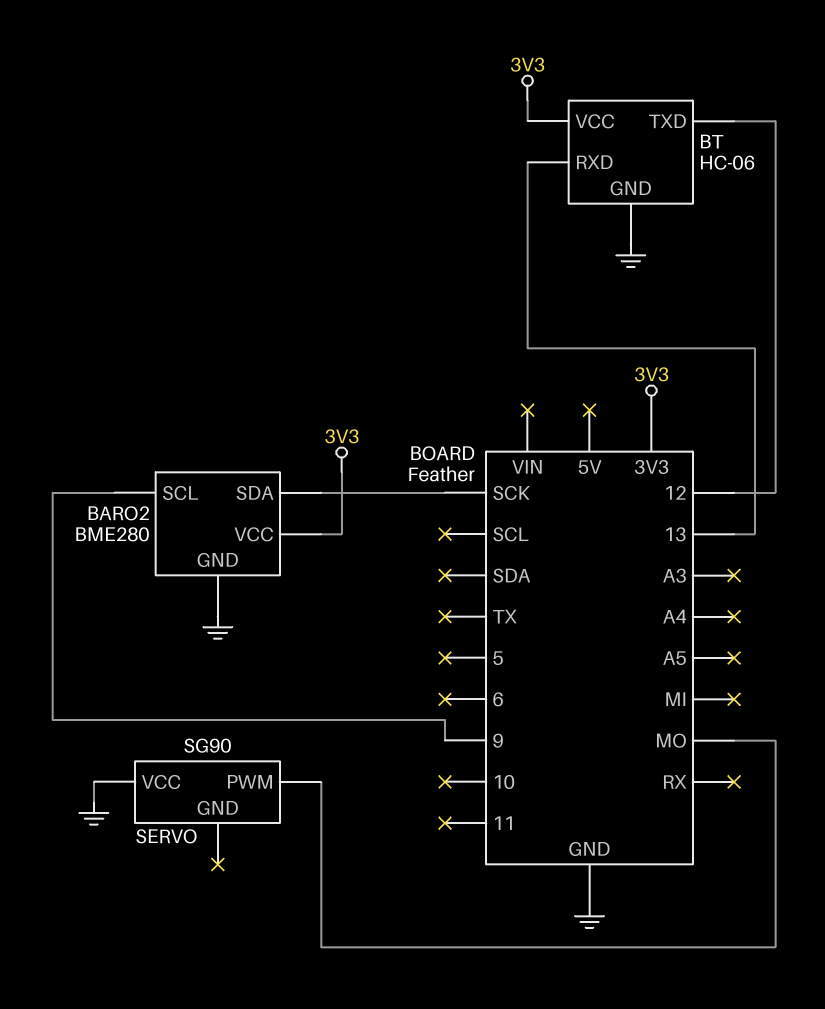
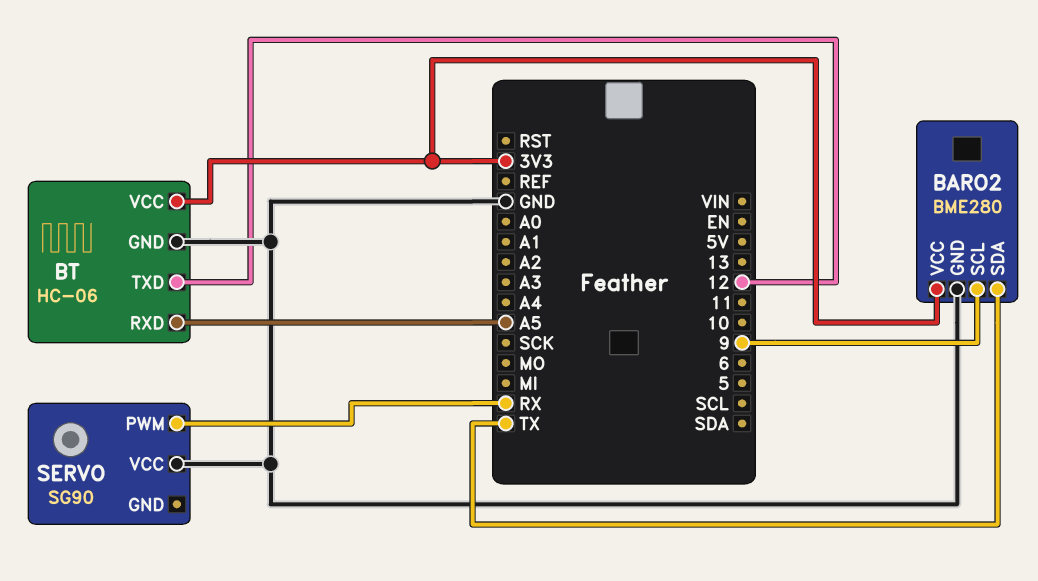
BARO2 pin SDA: SCK -> TX
BT pin RXD: 13 -> A5
SERVO pin PWM: MO -> RX

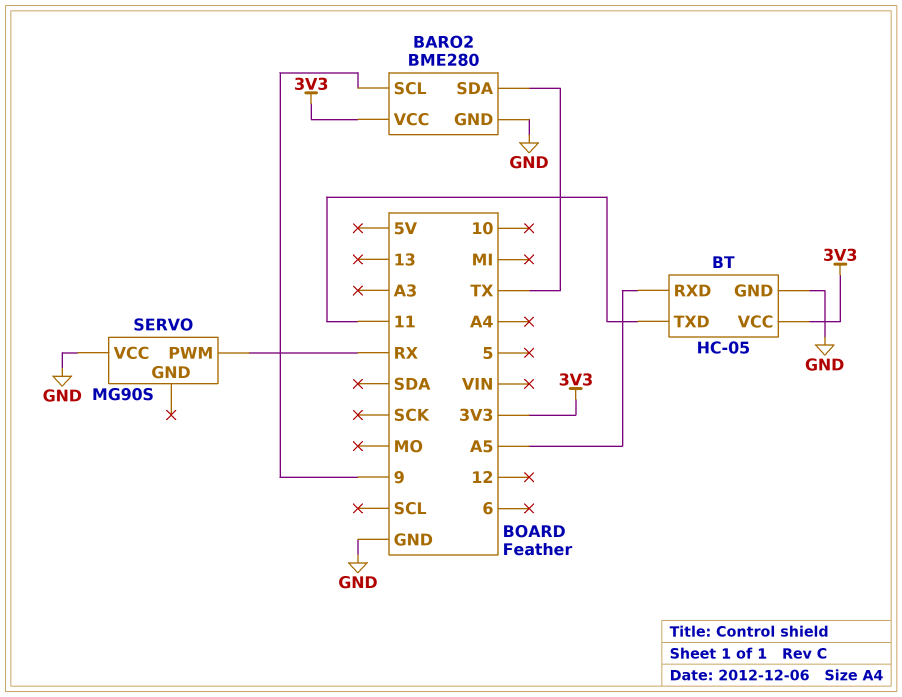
BT: HC-06 -> HC-05
BT pin TXD: 12 -> 11
SERVO: SG90 -> MG90S

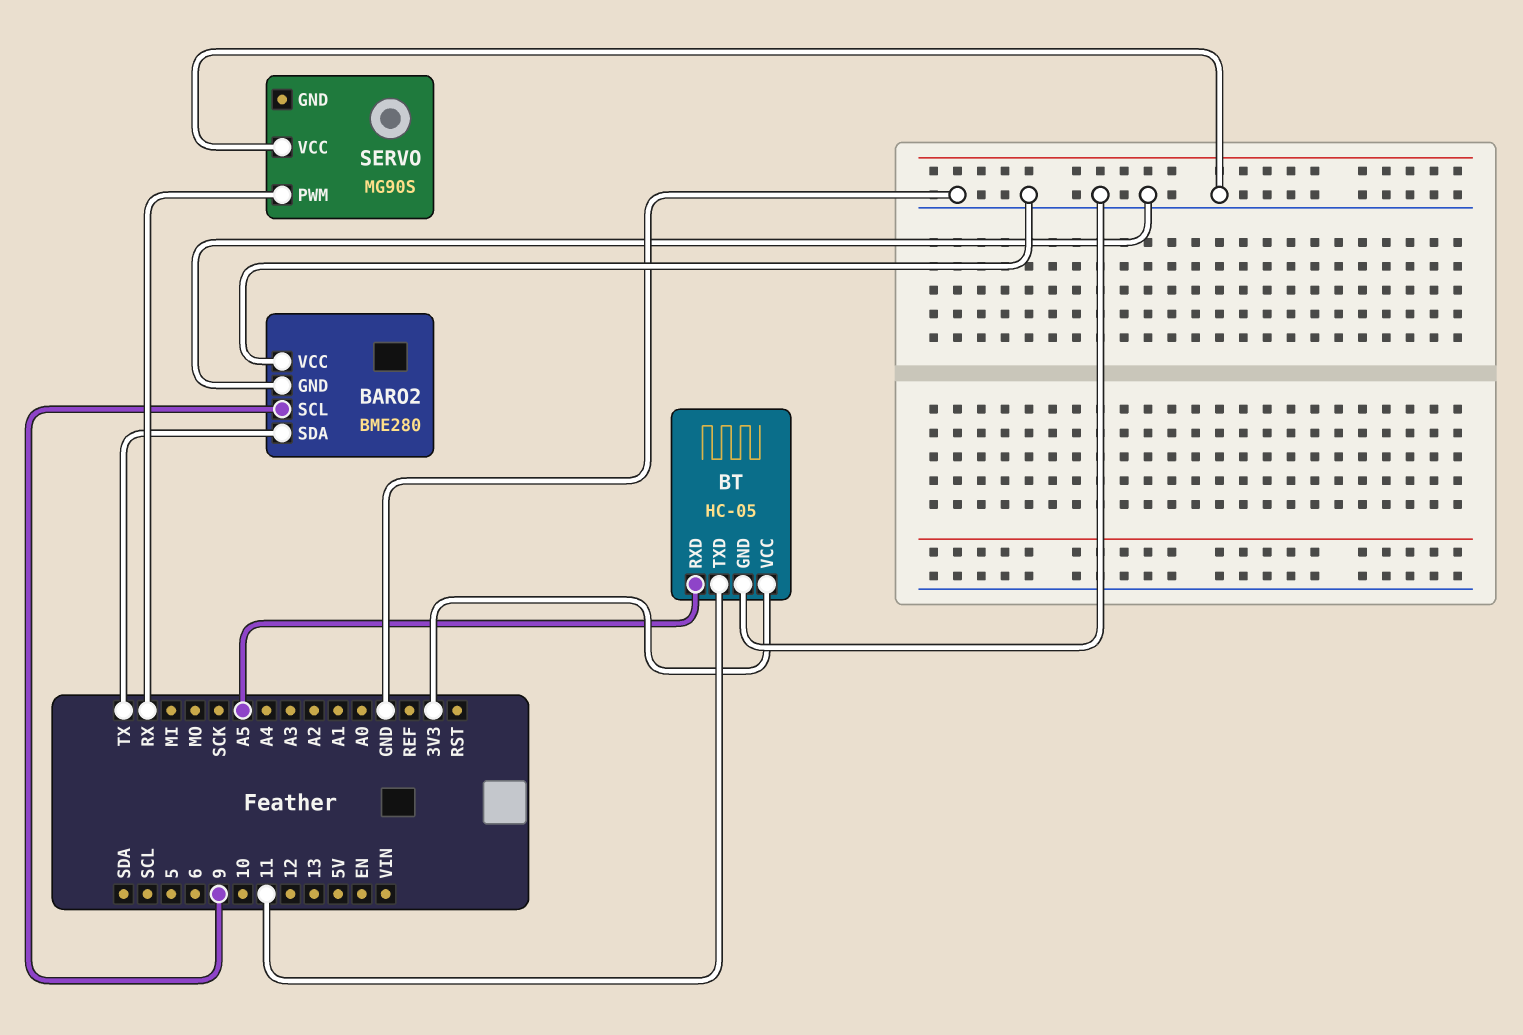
BARO2 pin VCC: 3V3 -> GND

